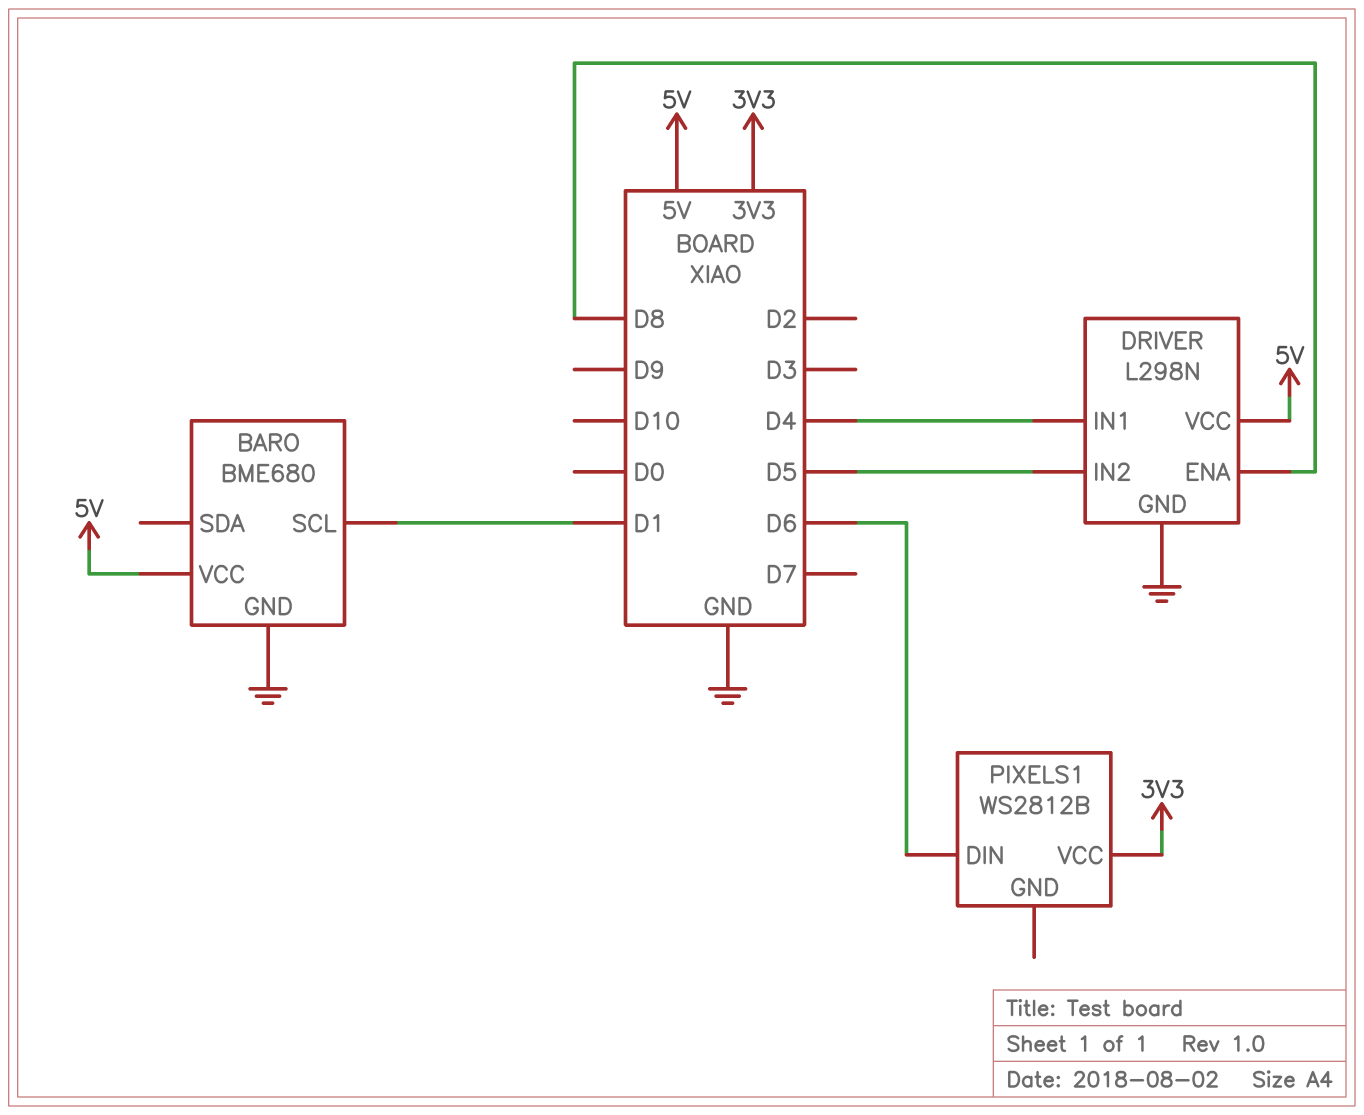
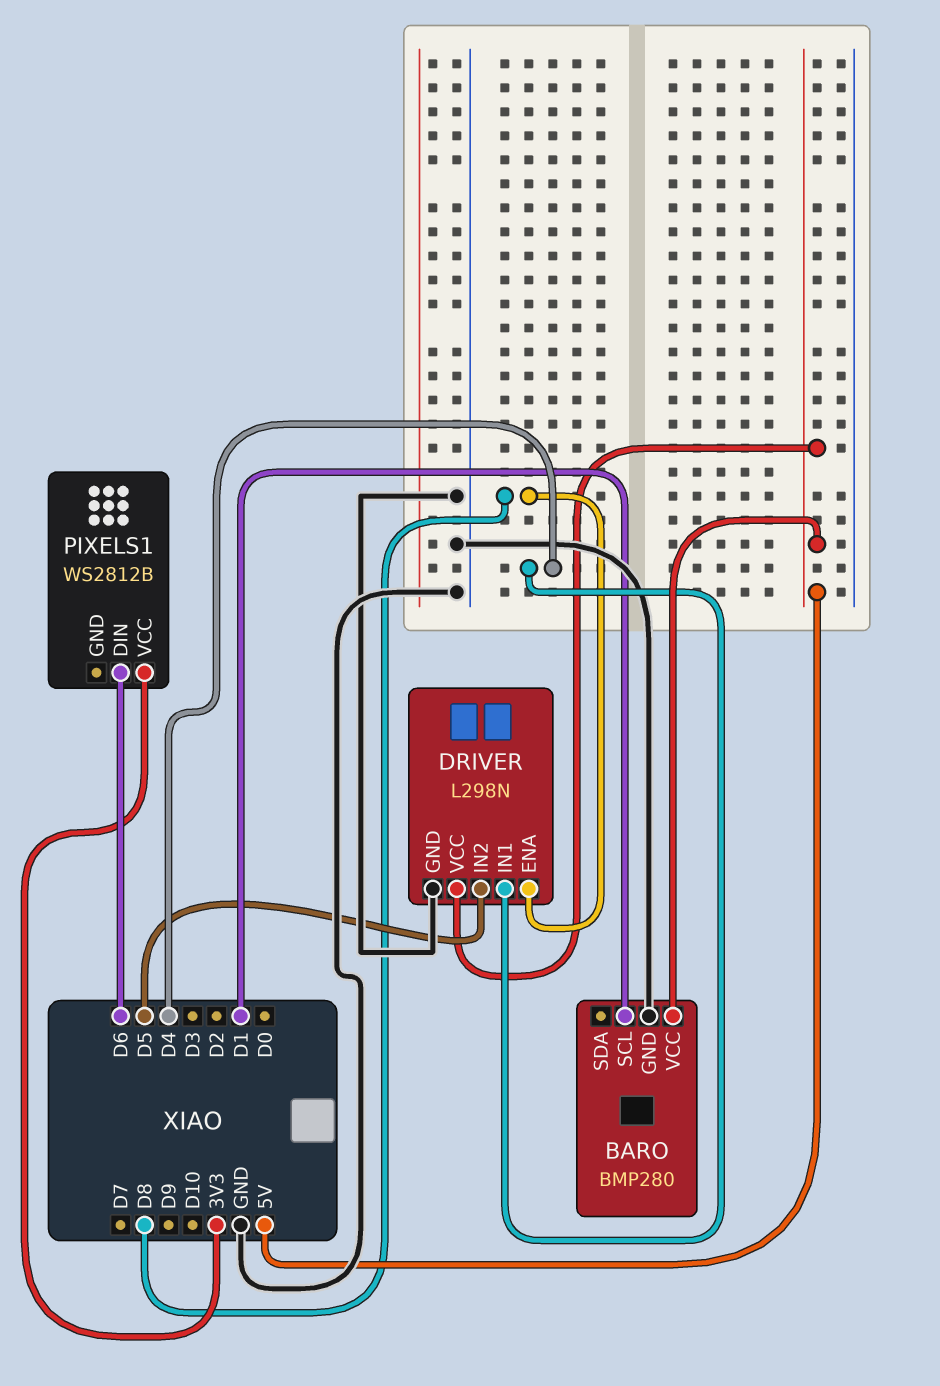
BARO: BME680 -> BMP280

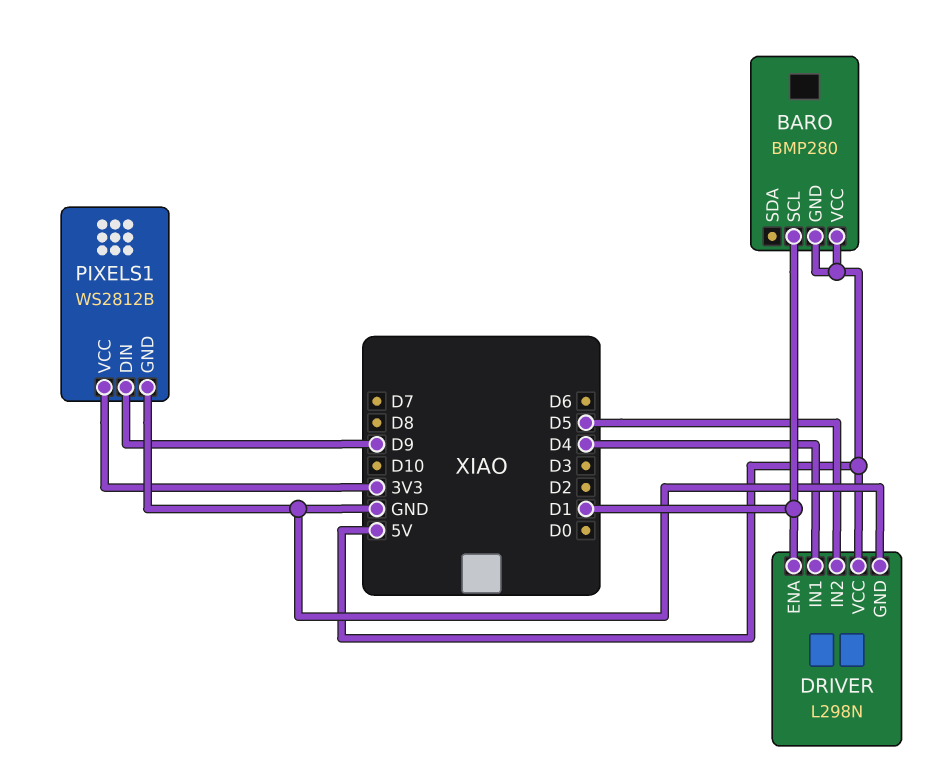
BARO pin GND: GND -> 5V
DRIVER pin ENA: D8 -> D1
PIXELS1 pin DIN: D6 -> D9
PIXELS1 pin GND: none -> GND

